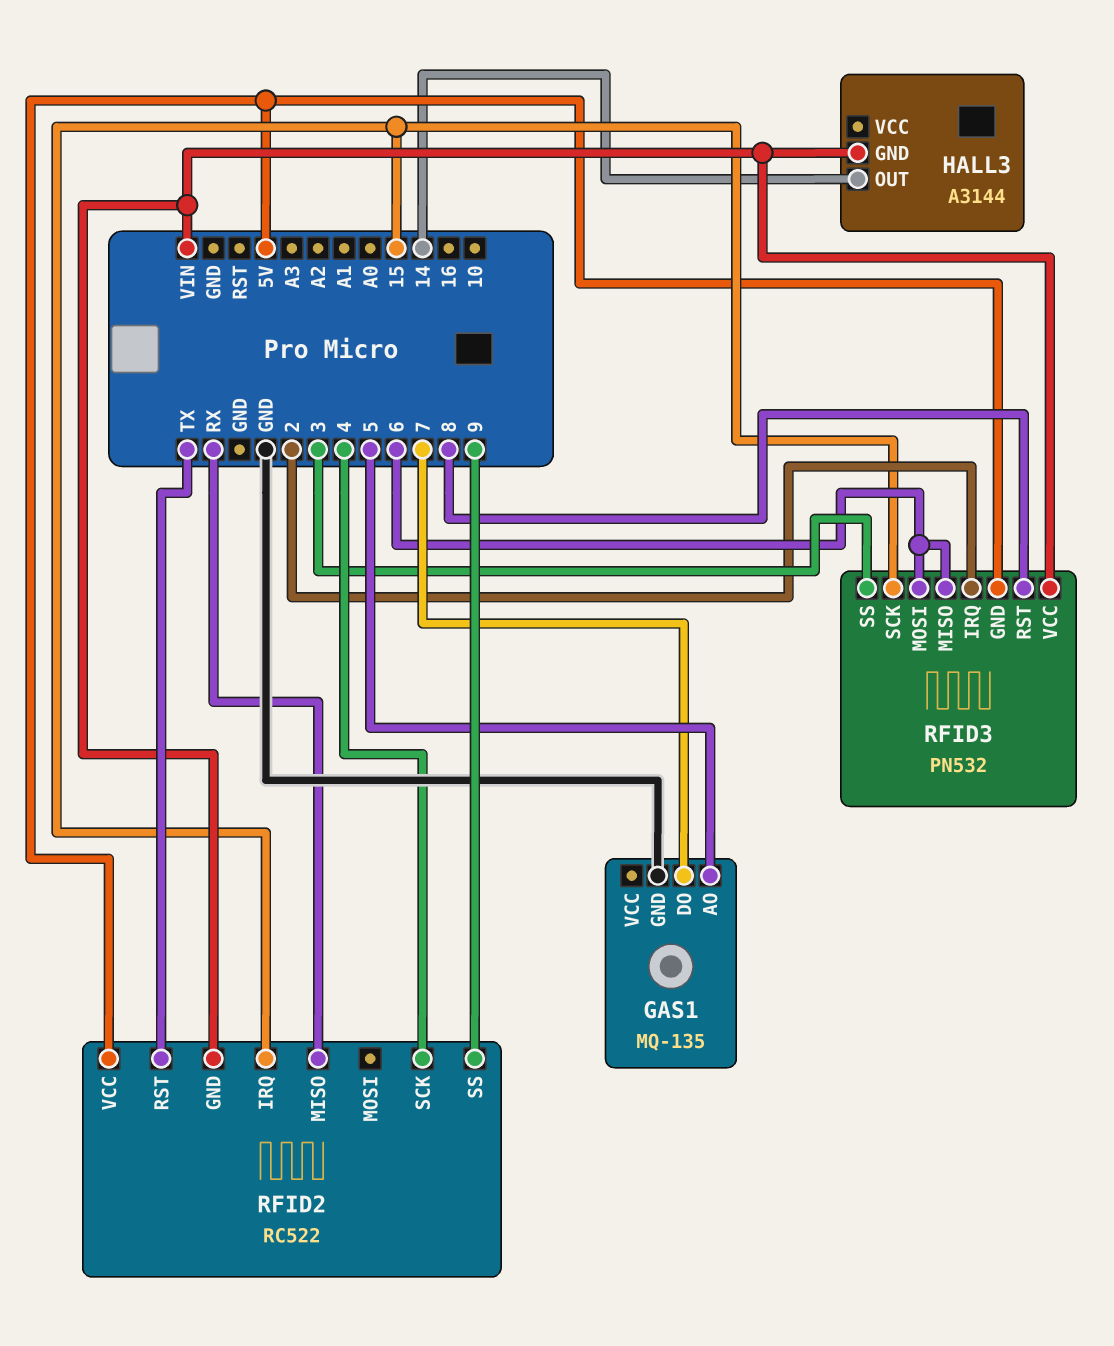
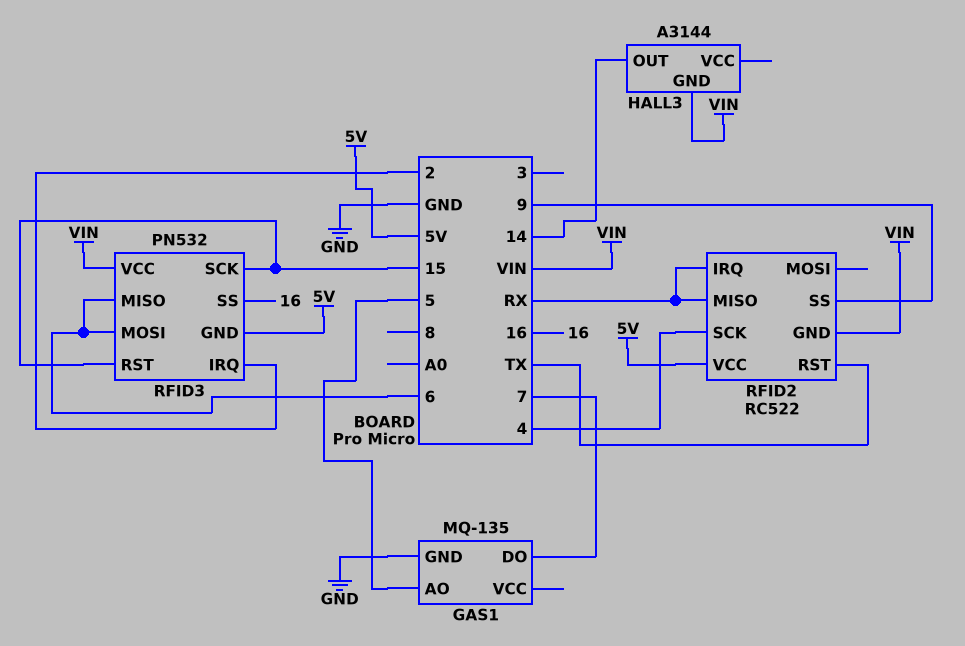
RFID2 pin IRQ: 15 -> RX
RFID3 pin RST: 8 -> 15
RFID3 pin SS: 3 -> 16

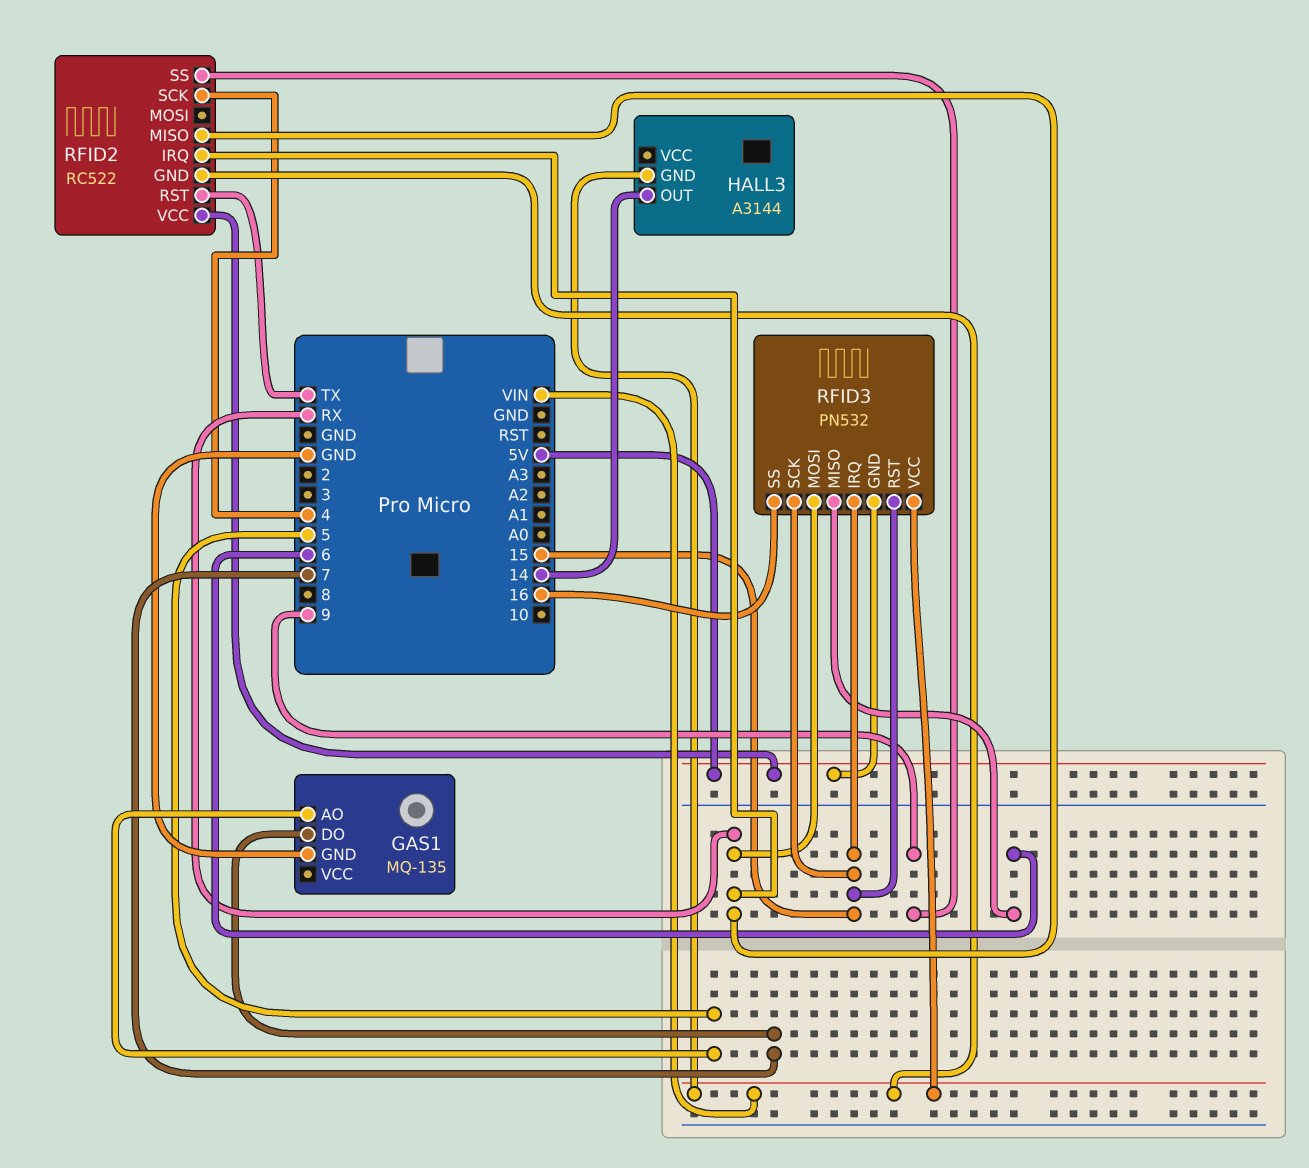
RFID3 pin IRQ: 2 -> 15
RFID3 pin MOSI: 6 -> RX

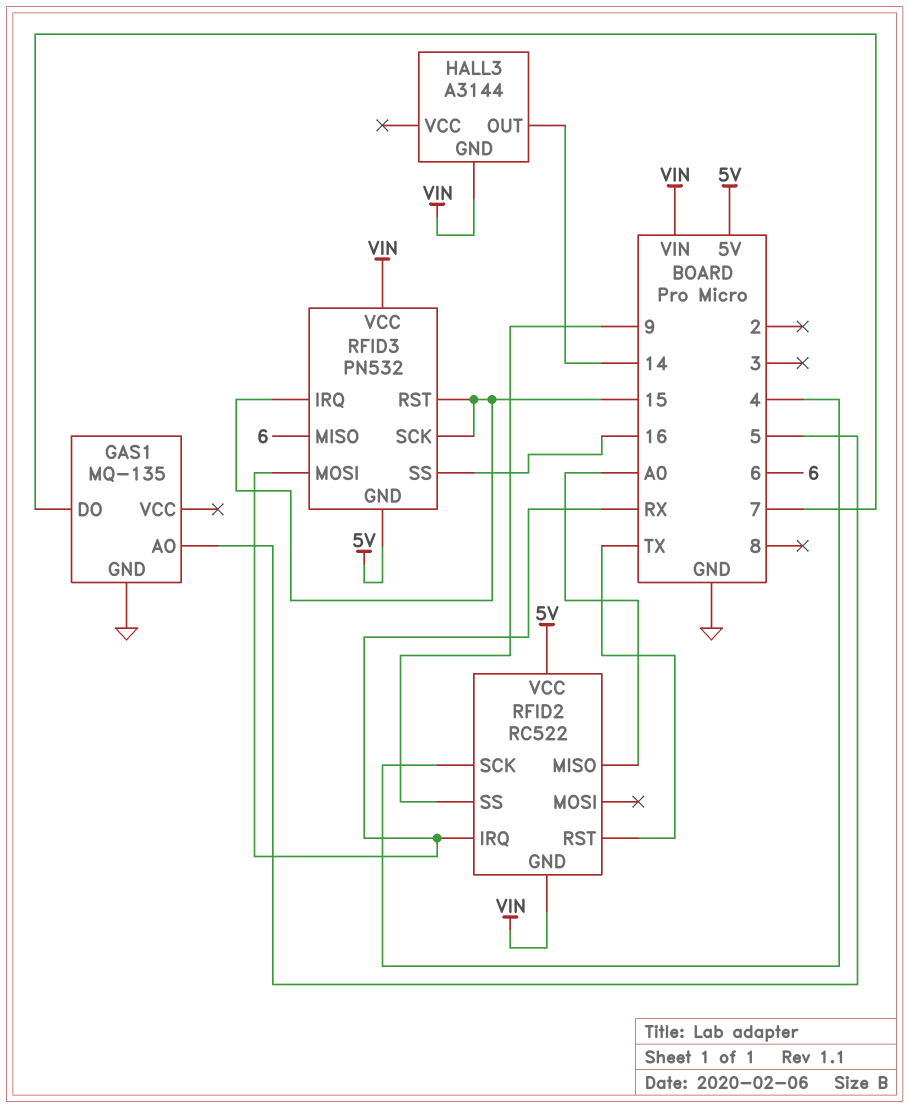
RFID2 pin MISO: RX -> A0

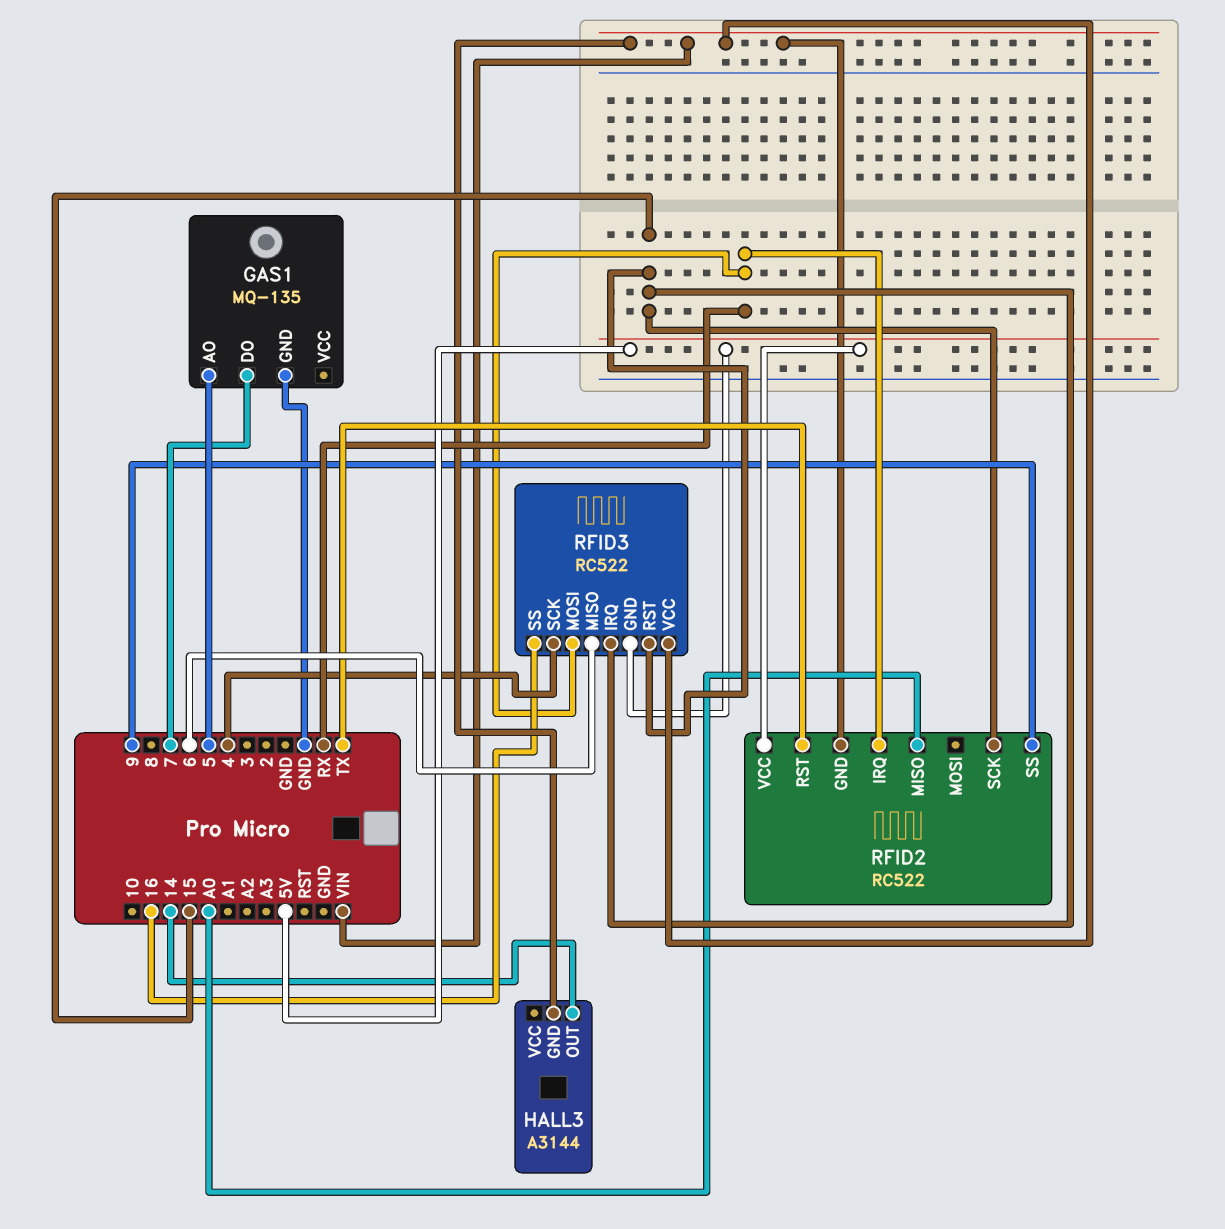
RFID2 pin SCK: 4 -> 15
RFID3: PN532 -> RC522
RFID3 pin SCK: 15 -> 4

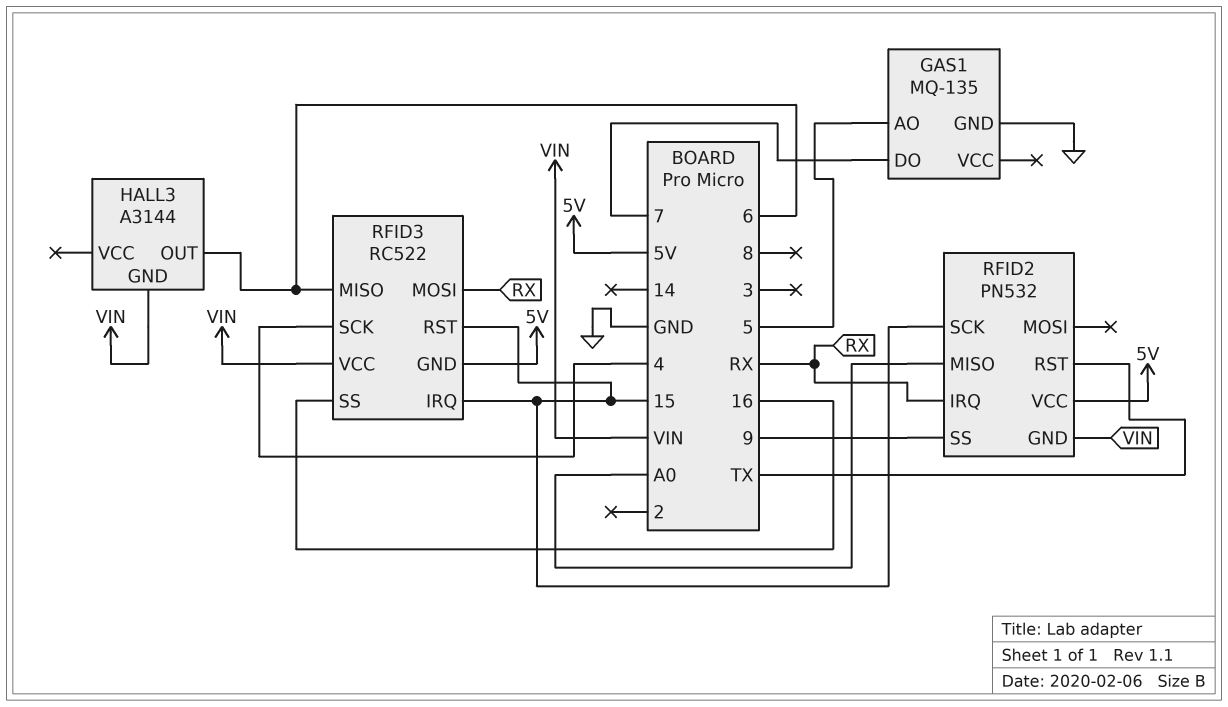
HALL3 pin OUT: 14 -> 6
RFID2: RC522 -> PN532

